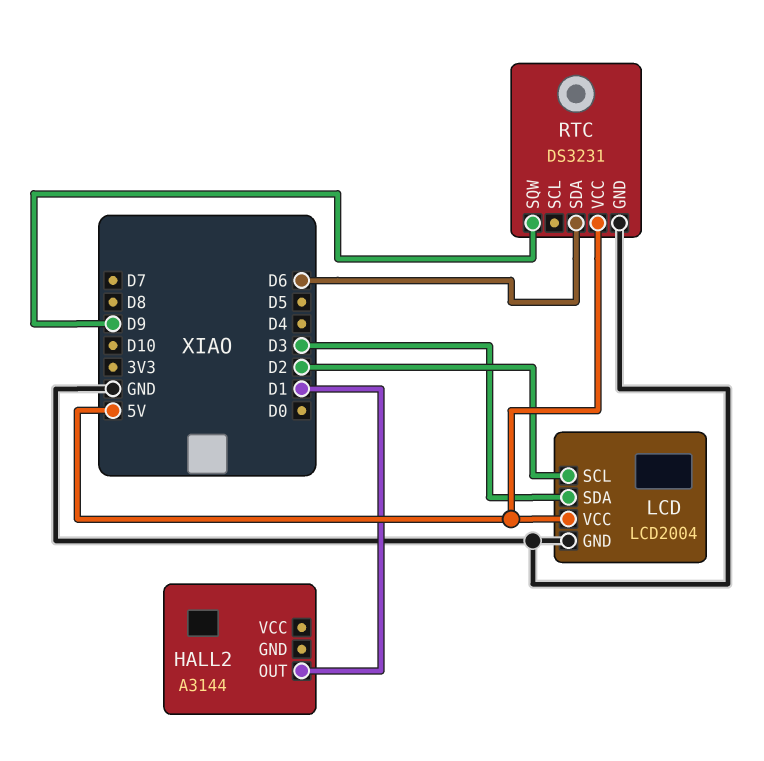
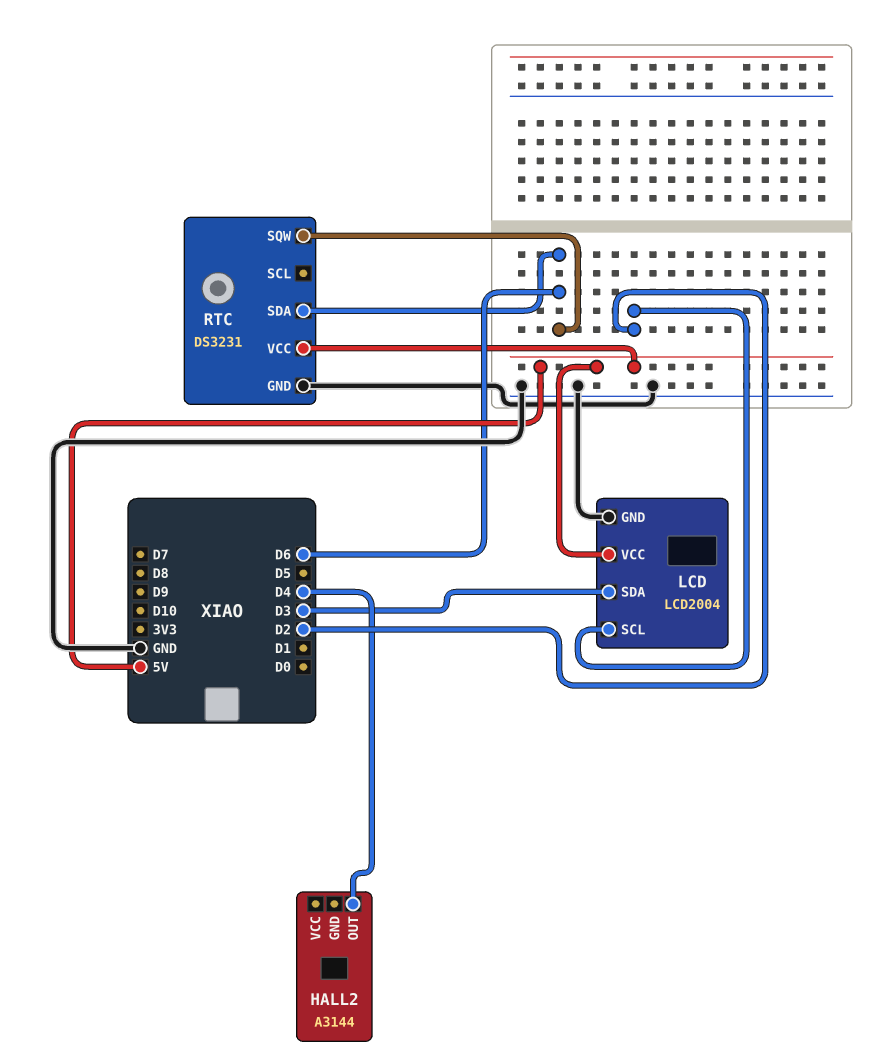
HALL2 pin OUT: D1 -> D4
RTC pin SQW: D9 -> D6

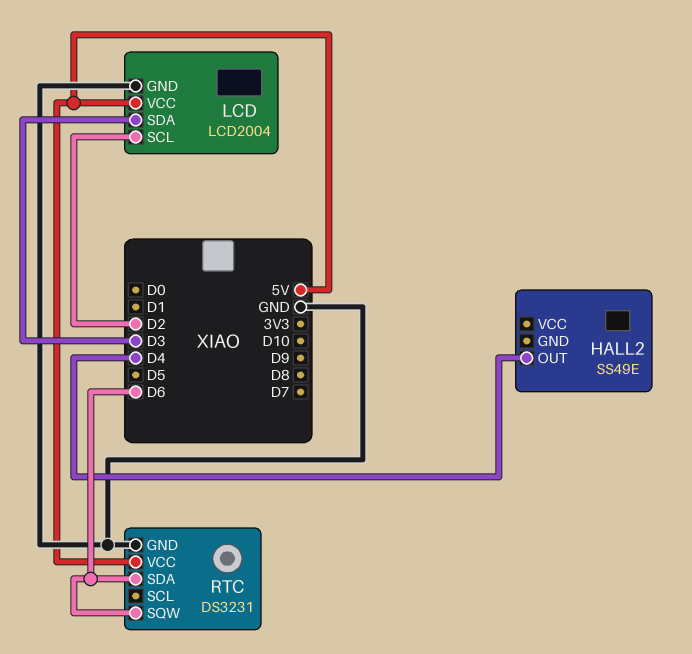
HALL2: A3144 -> SS49E

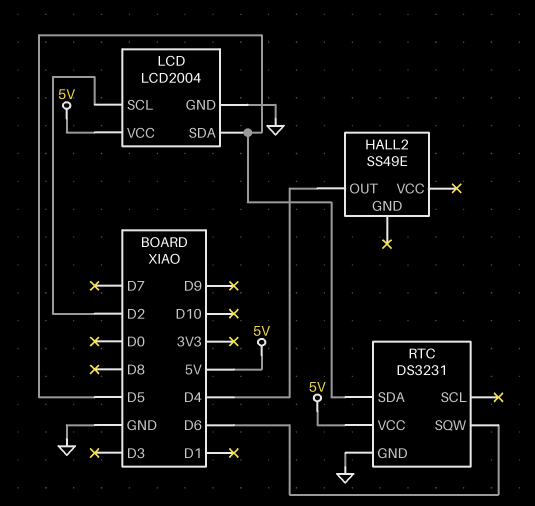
LCD pin SDA: D3 -> D5
RTC pin SDA: D6 -> D5

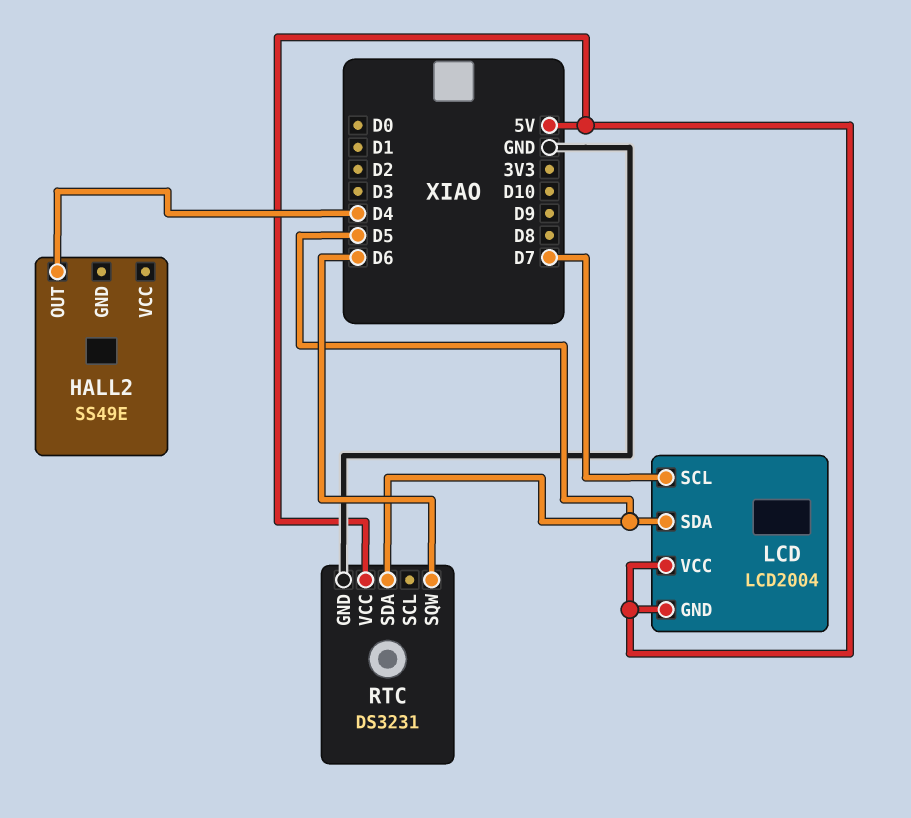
LCD pin GND: GND -> 5V
LCD pin SCL: D2 -> D7

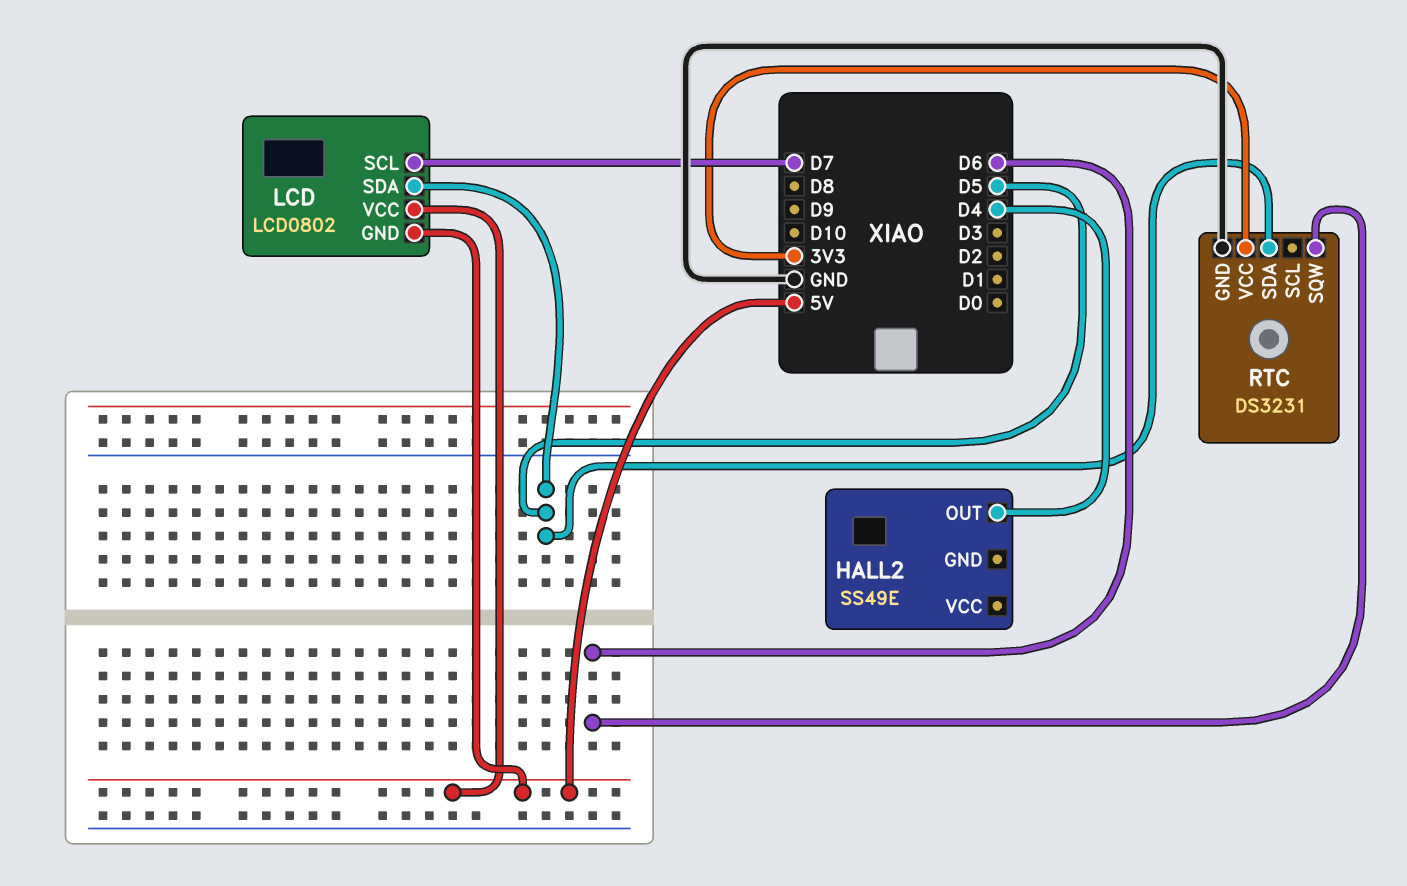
LCD: LCD2004 -> LCD0802
RTC pin VCC: 5V -> 3V3

